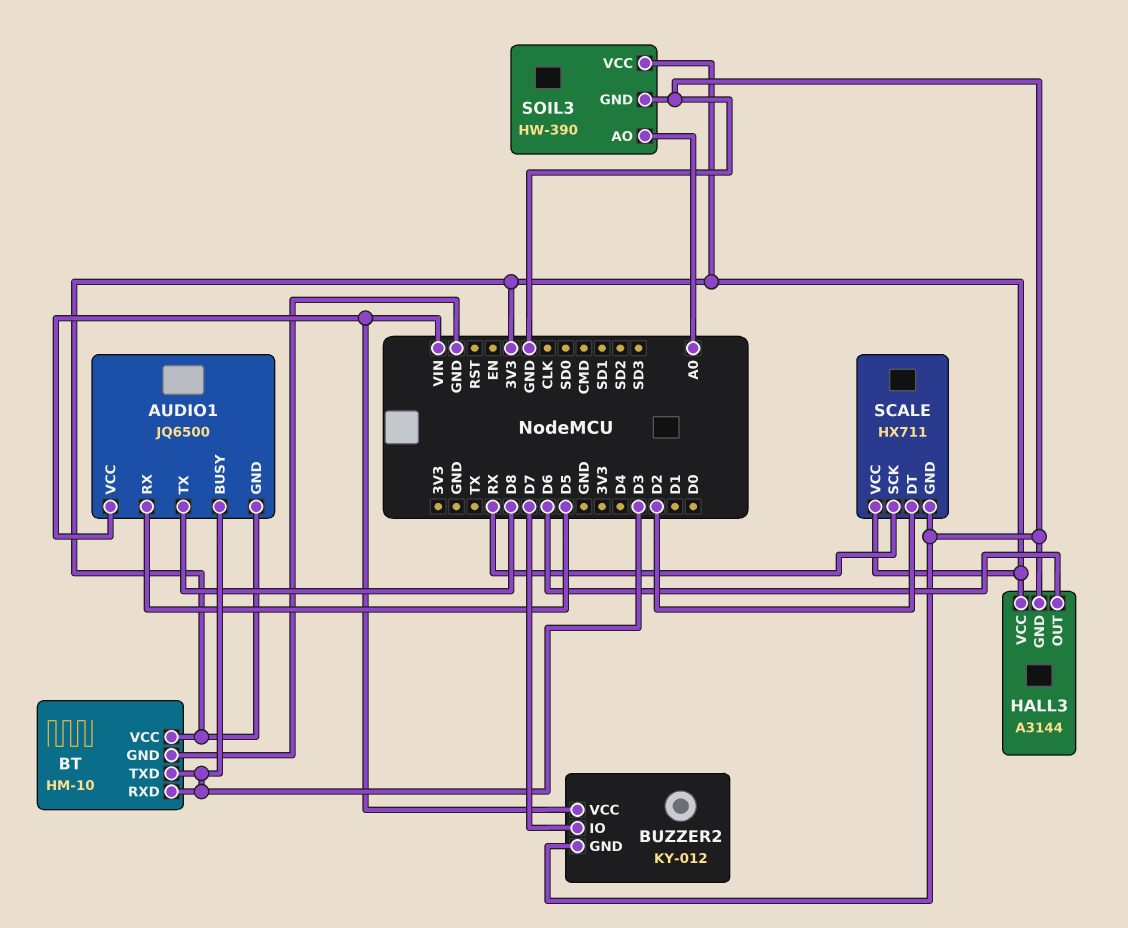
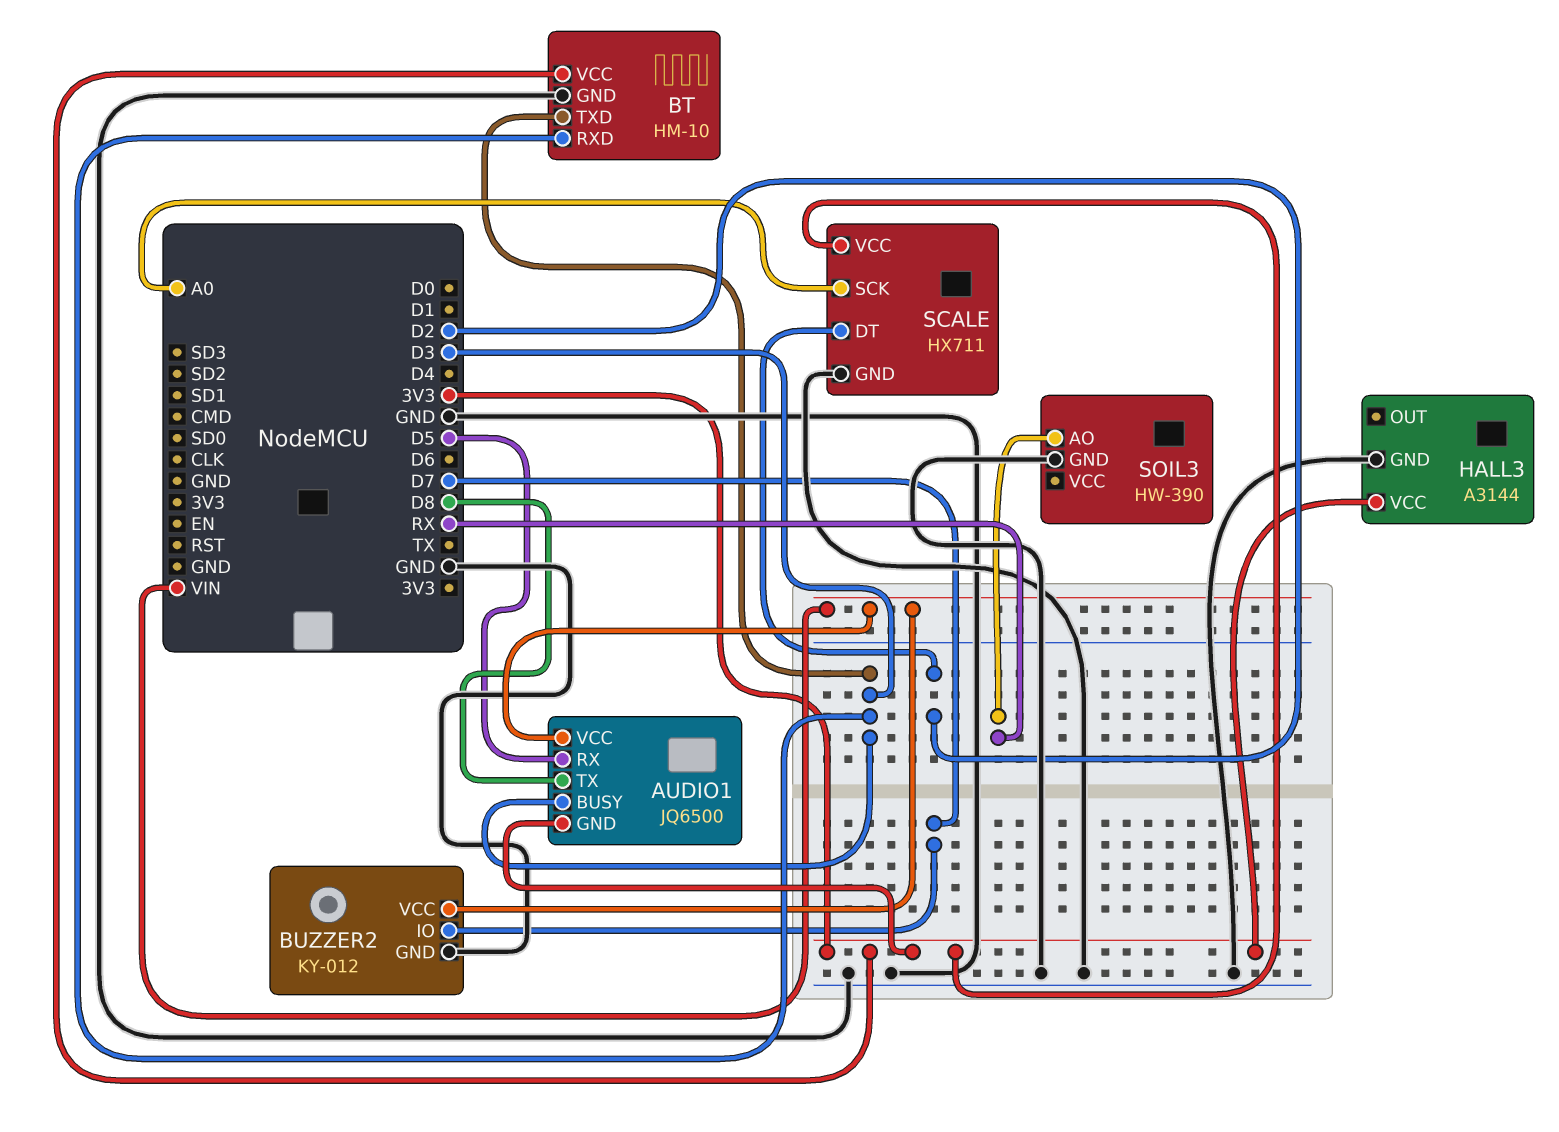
HALL3 pin OUT: D6 -> none
SCALE pin SCK: RX -> A0
SOIL3 pin AO: A0 -> RX
SOIL3 pin VCC: 3V3 -> none

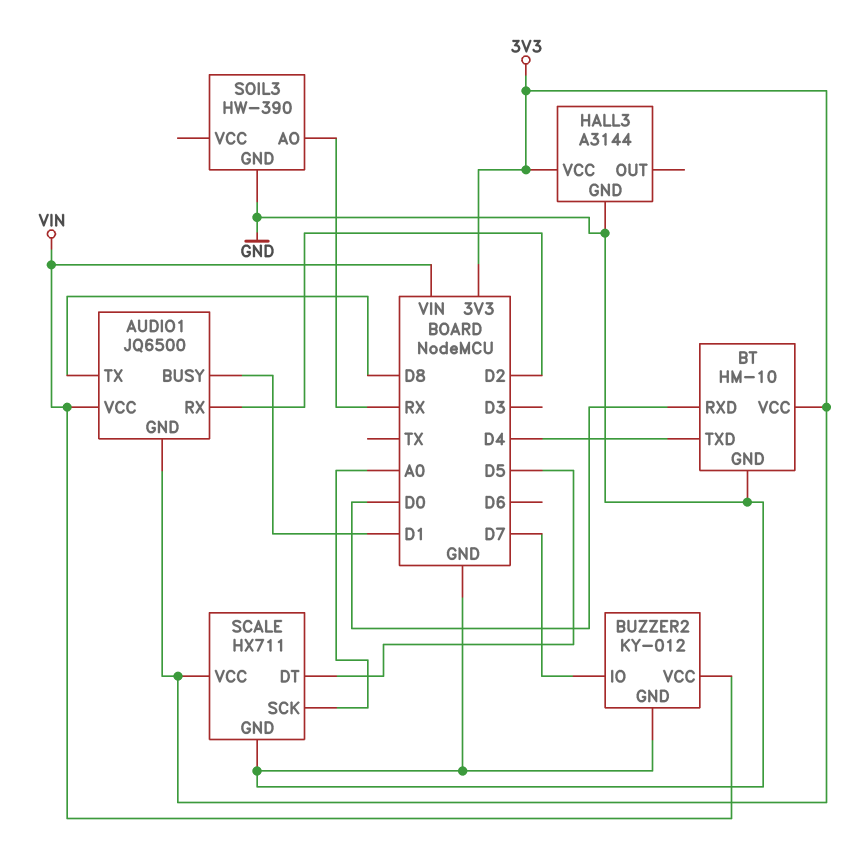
AUDIO1 pin BUSY: D3 -> D1
AUDIO1 pin RX: D5 -> D2
BT pin RXD: D3 -> D0
BT pin TXD: D3 -> D4
SCALE pin DT: D2 -> D5

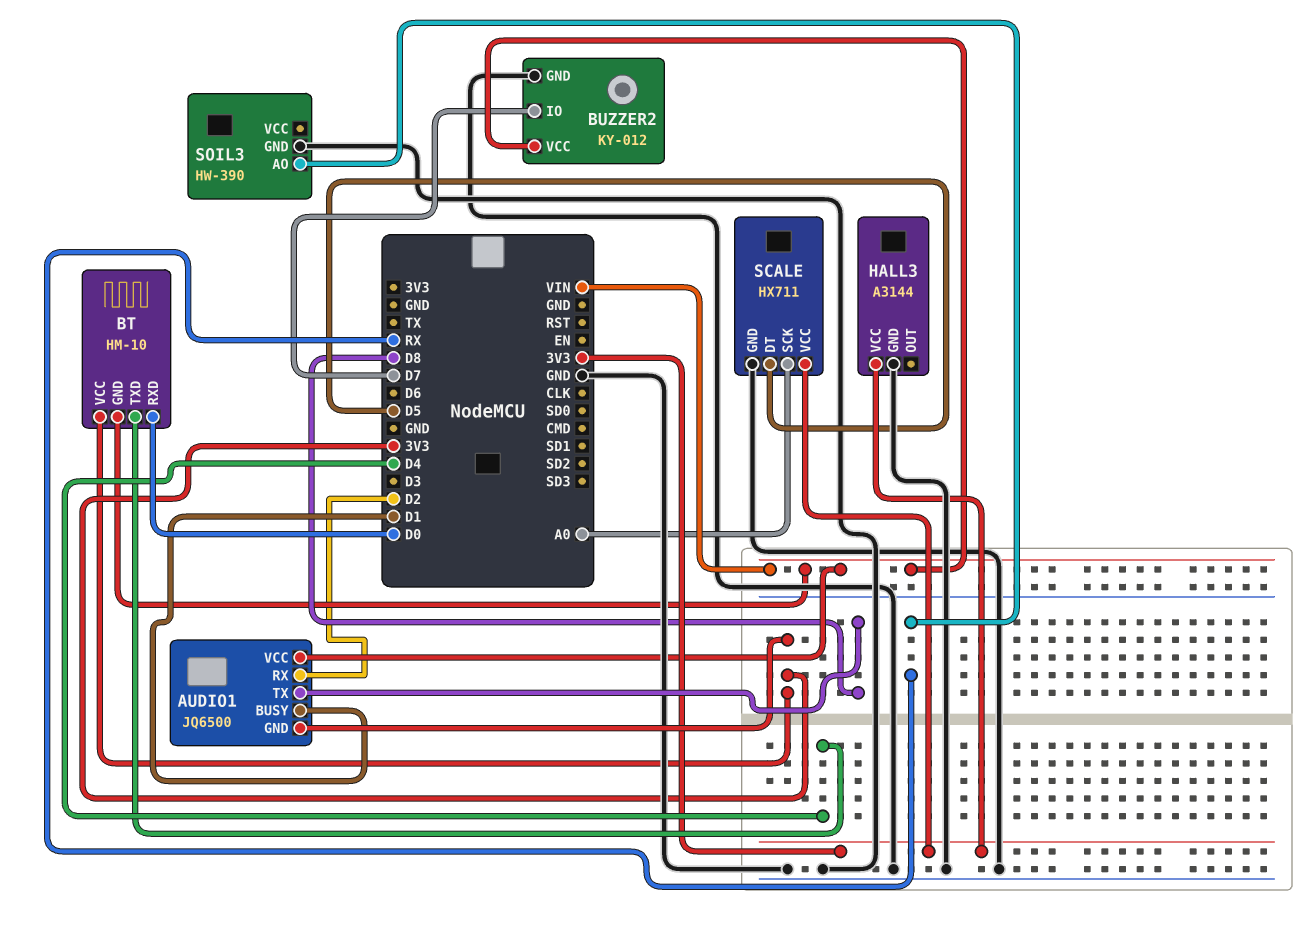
BT pin GND: GND -> VIN

